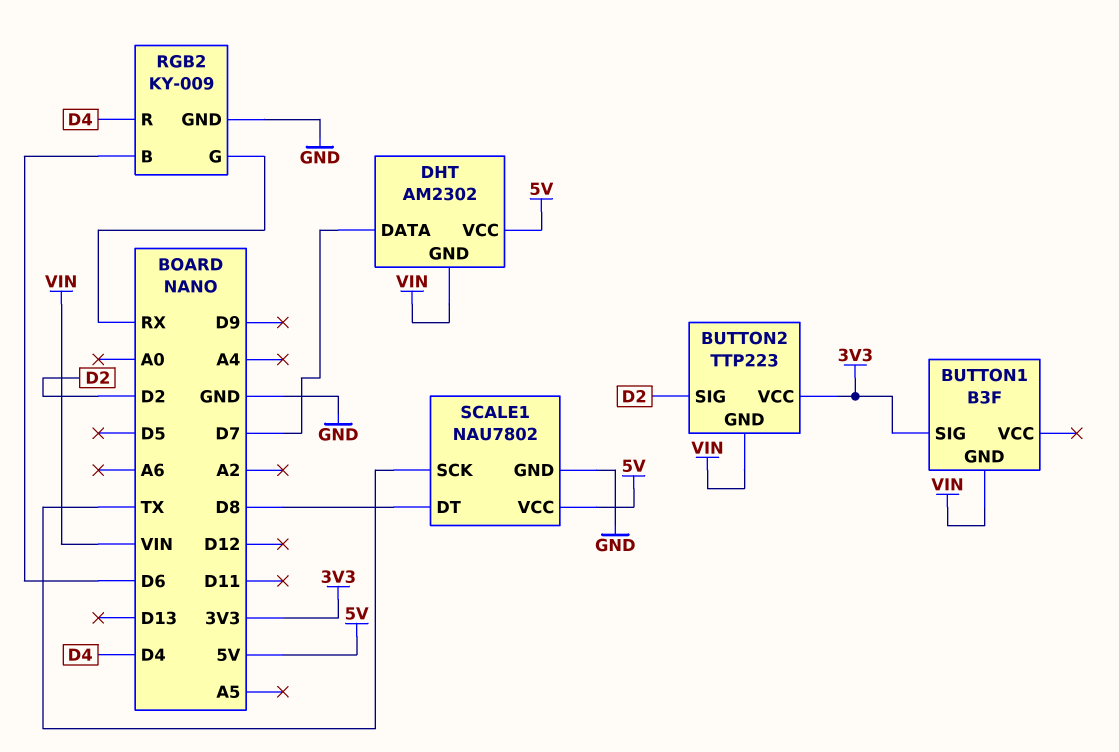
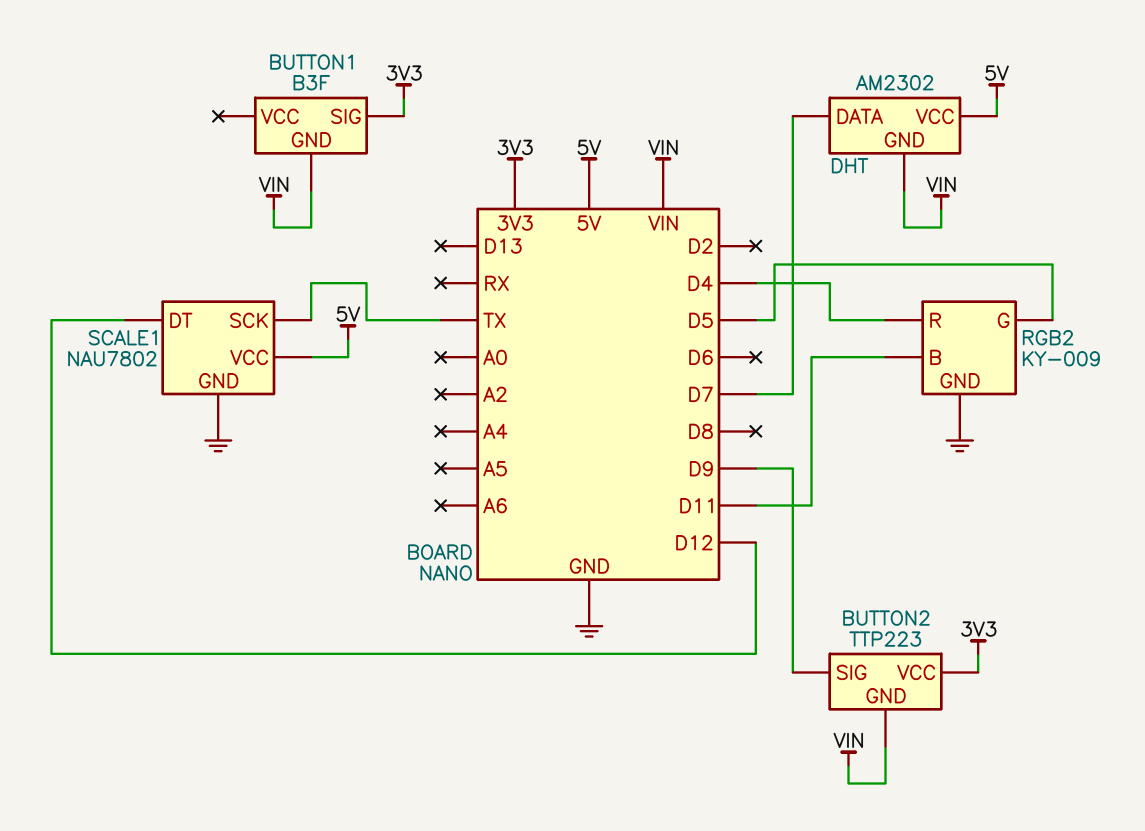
BUTTON2 pin SIG: D2 -> D9
RGB2 pin B: D6 -> D11
RGB2 pin G: RX -> D5
SCALE1 pin DT: D8 -> D12

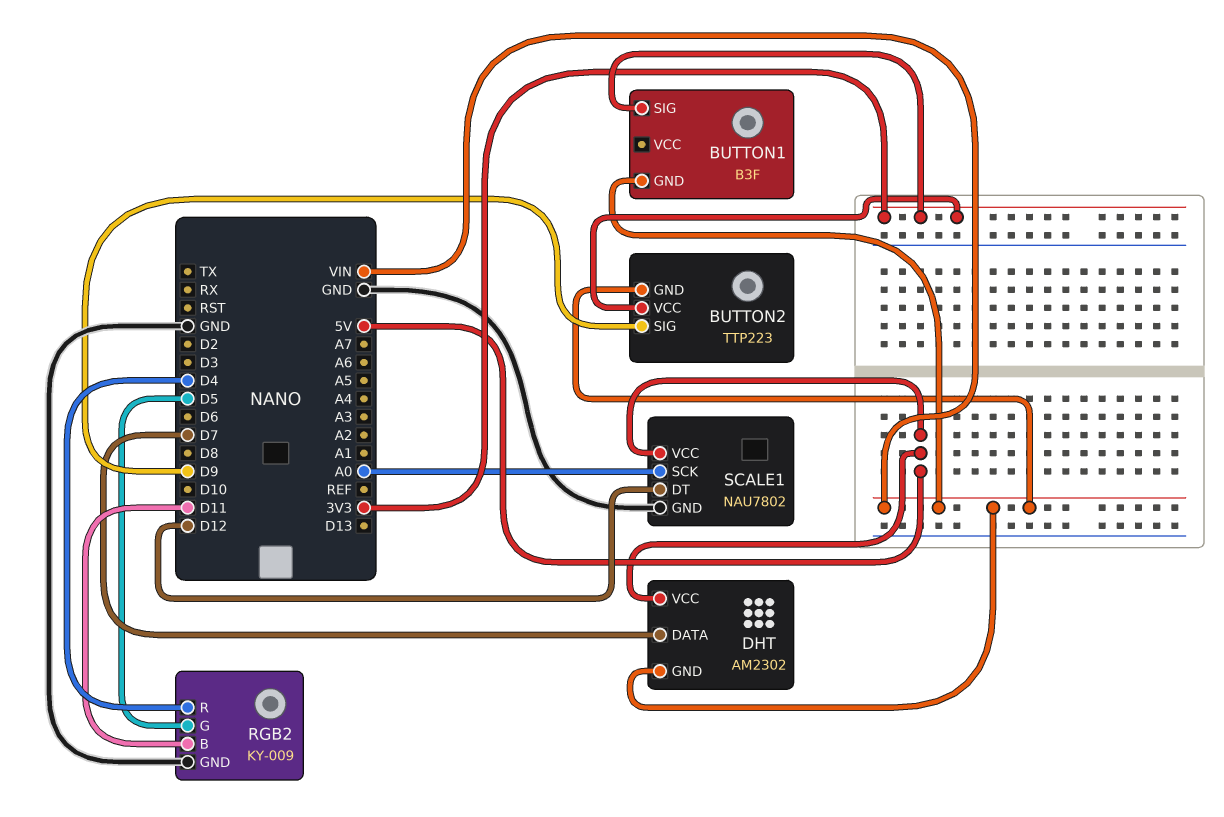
SCALE1 pin SCK: TX -> A0

